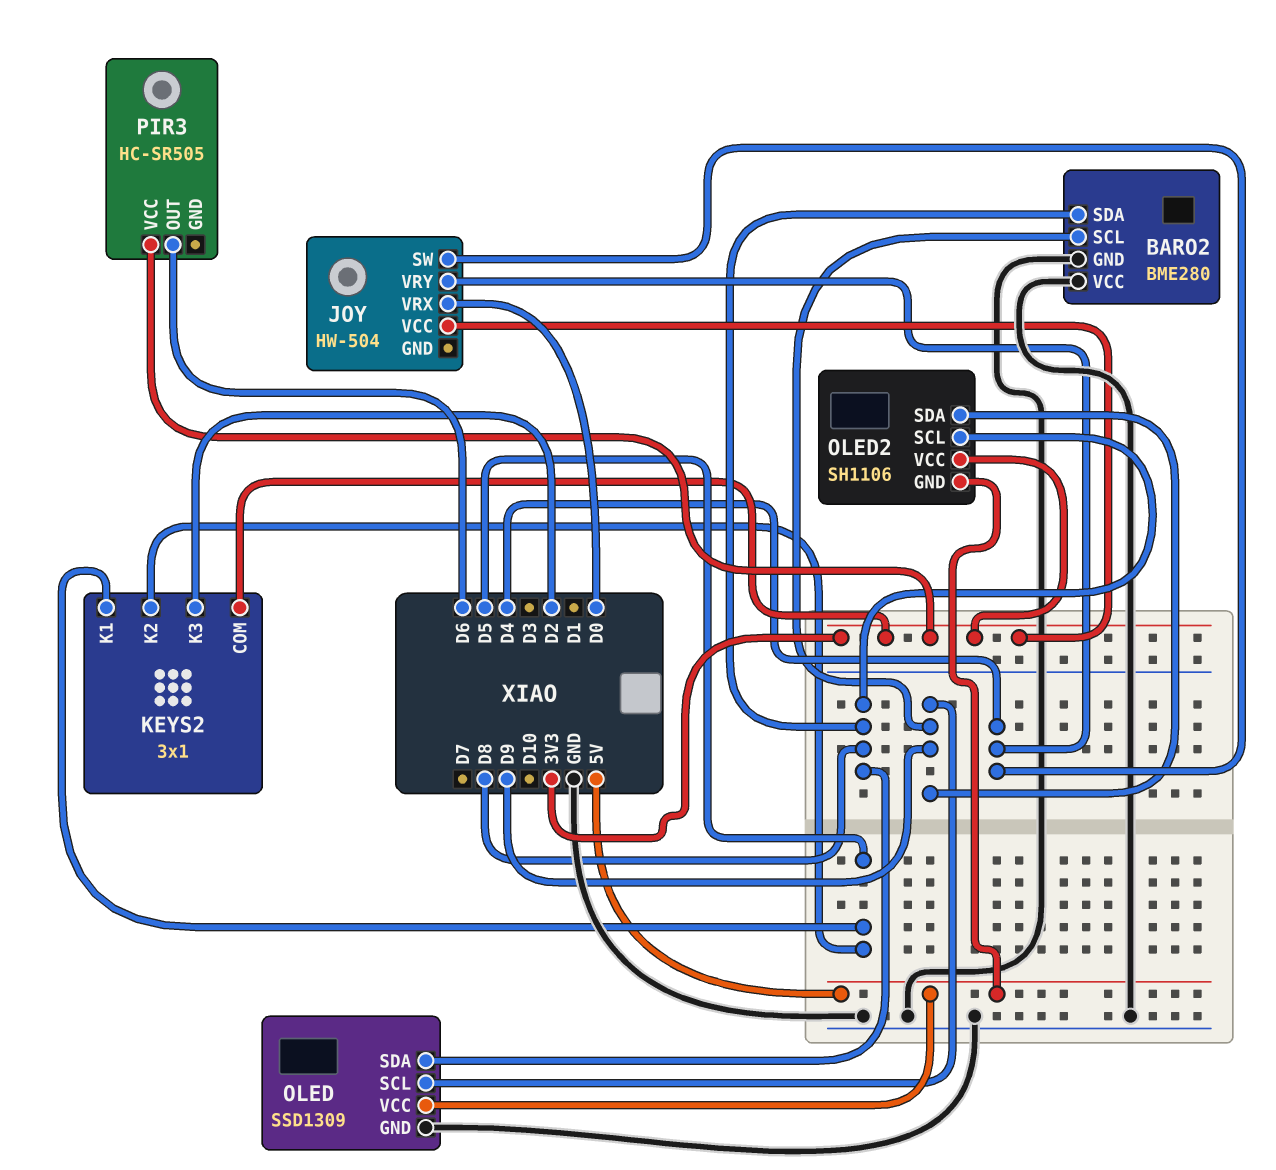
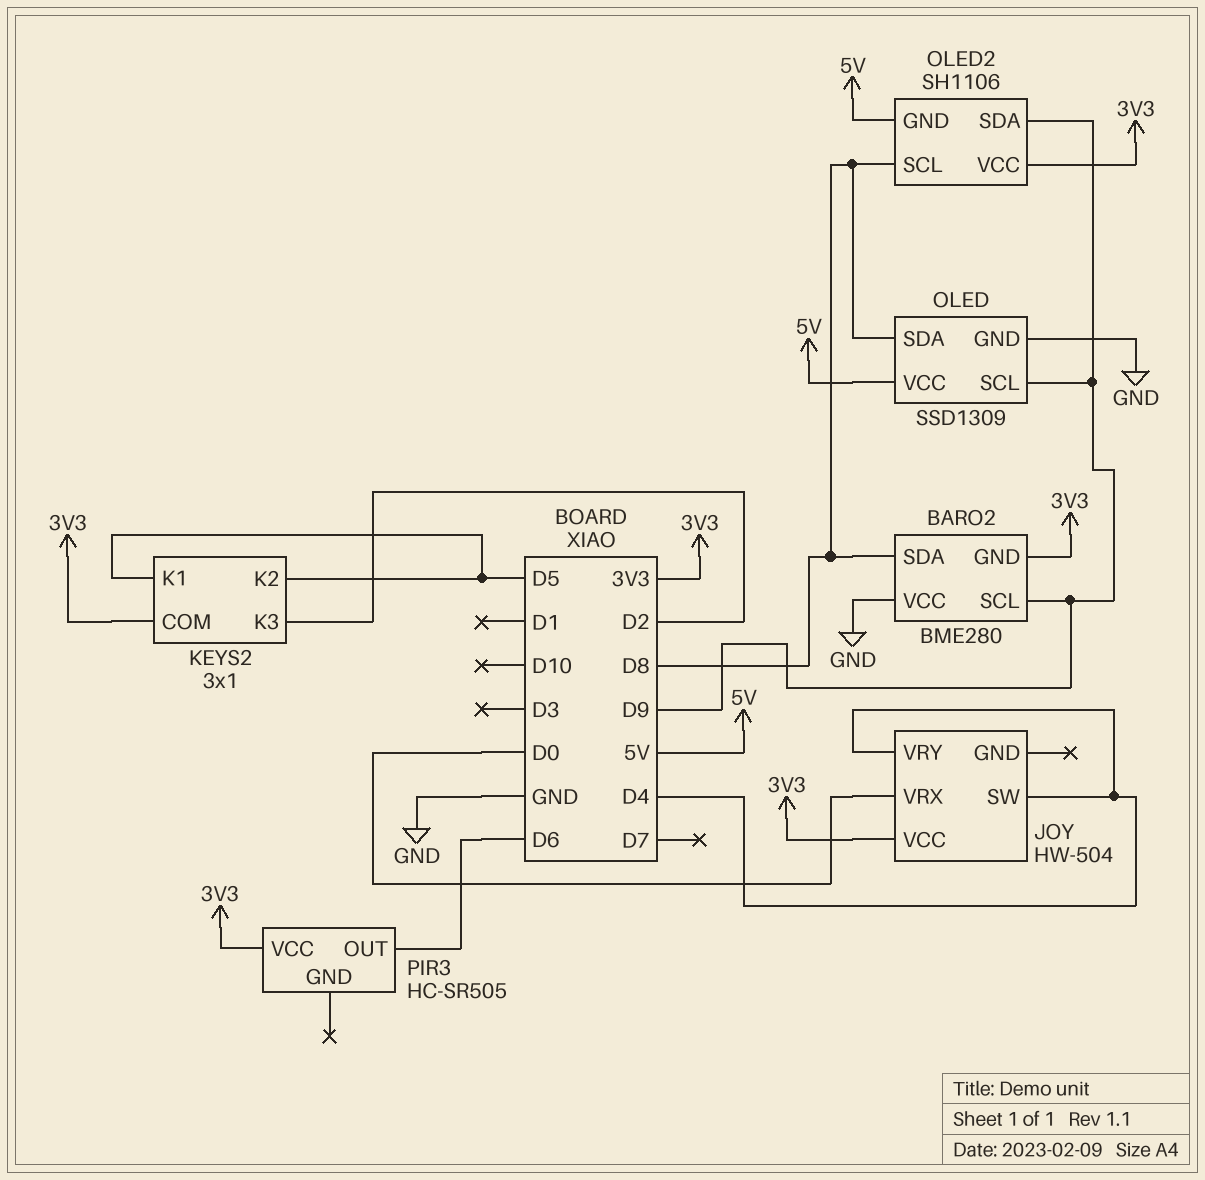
BARO2 pin GND: GND -> 3V3

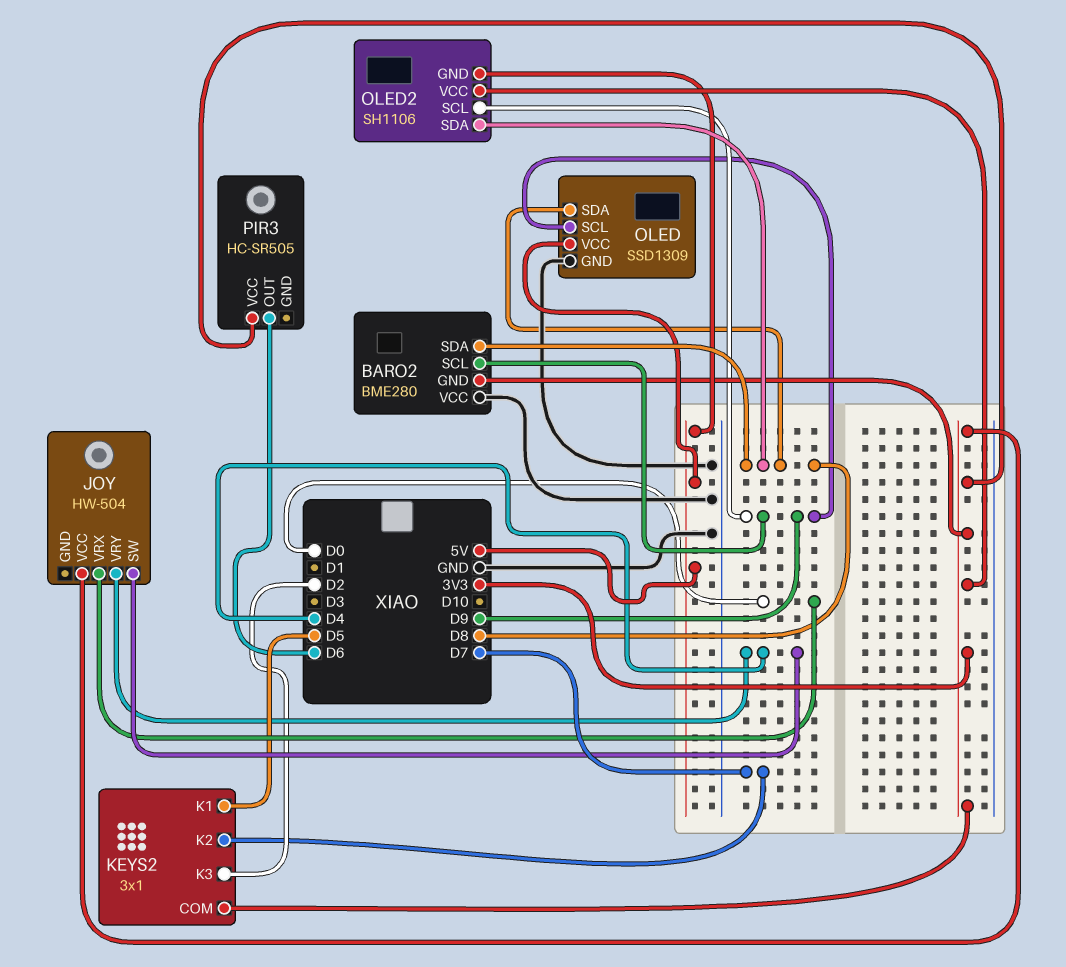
KEYS2 pin K2: D5 -> D7
OLED2 pin SCL: D8 -> D9
OLED2 pin SDA: D9 -> D8

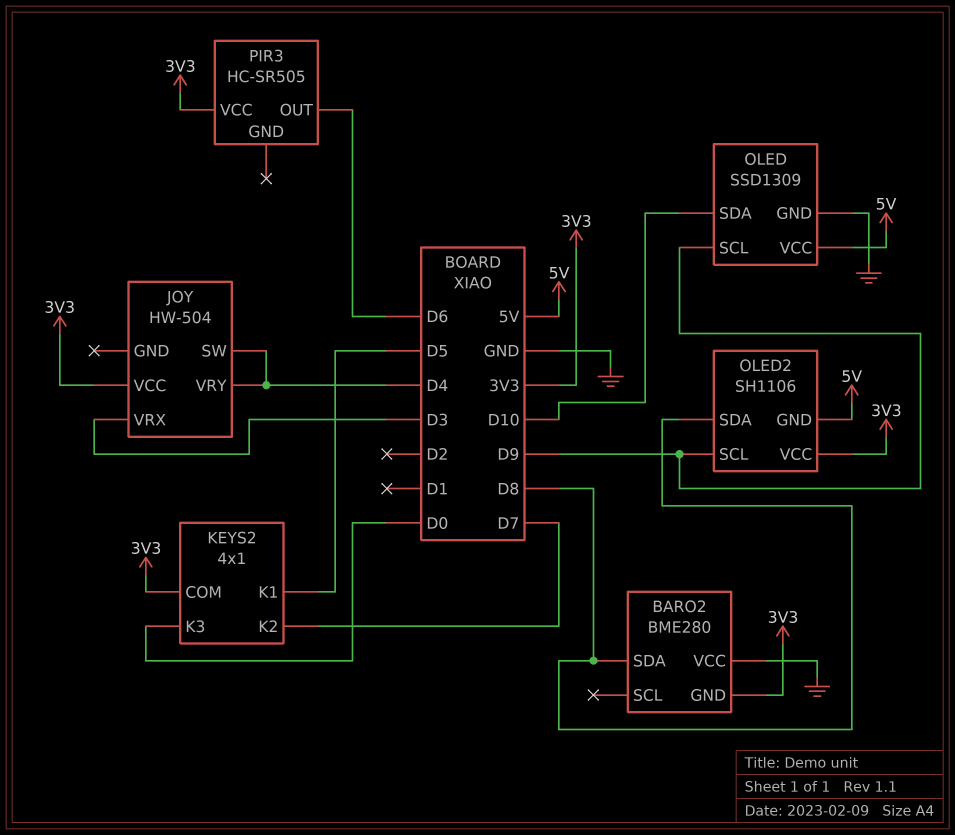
BARO2 pin SCL: D9 -> none
JOY pin VRX: D0 -> D3
KEYS2: 3x1 -> 4x1
KEYS2 pin K3: D2 -> D0
OLED pin SDA: D8 -> D10

